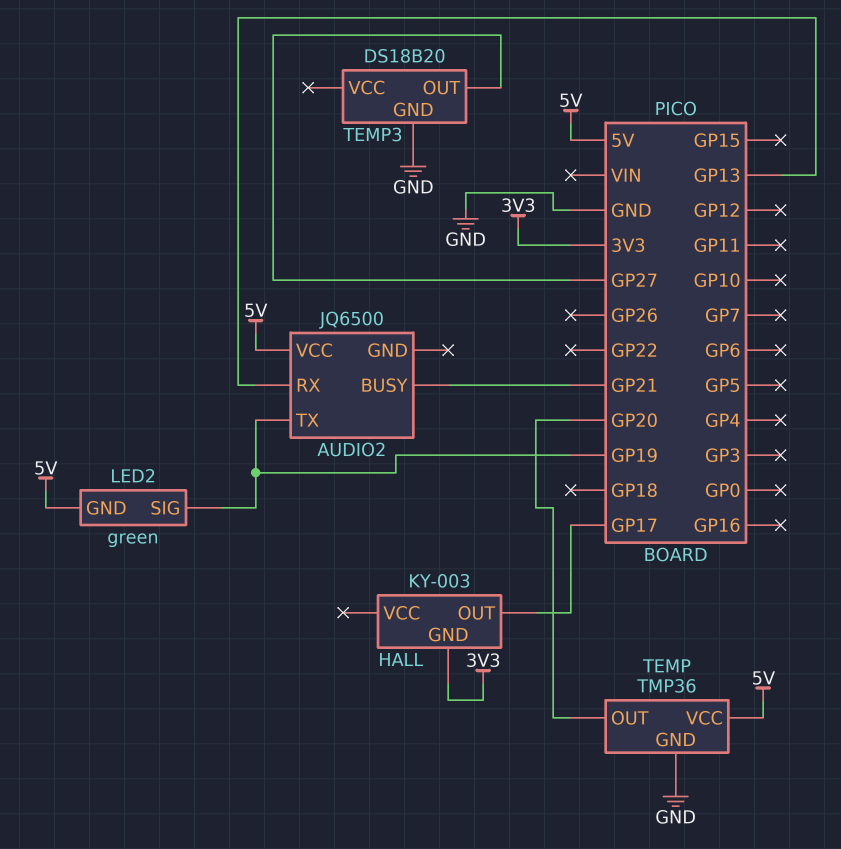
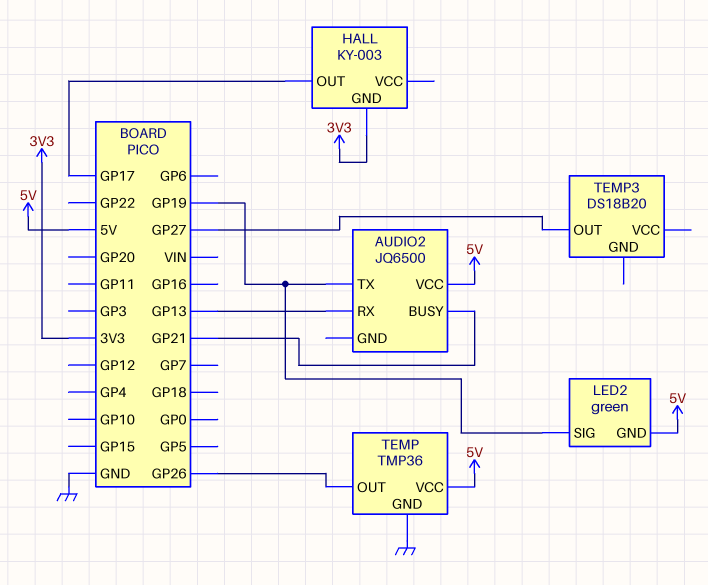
TEMP pin OUT: GP20 -> GP26
TEMP3 pin GND: GND -> none

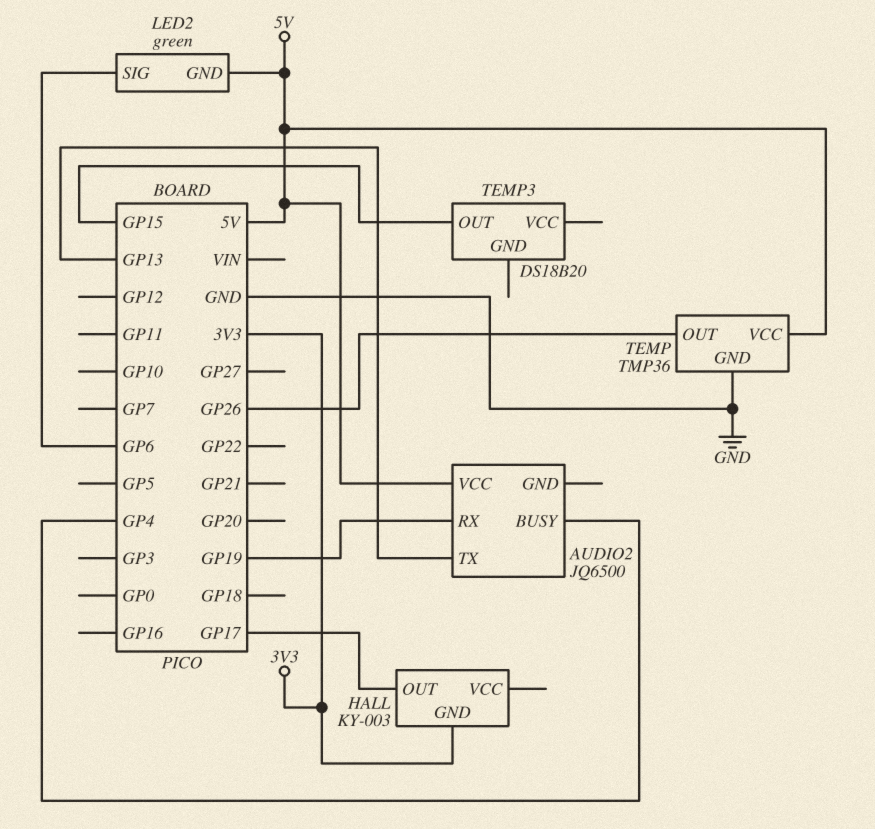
AUDIO2 pin BUSY: GP21 -> GP4
AUDIO2 pin RX: GP13 -> GP19
AUDIO2 pin TX: GP19 -> GP13
LED2 pin SIG: GP19 -> GP6
TEMP3 pin OUT: GP27 -> GP15

